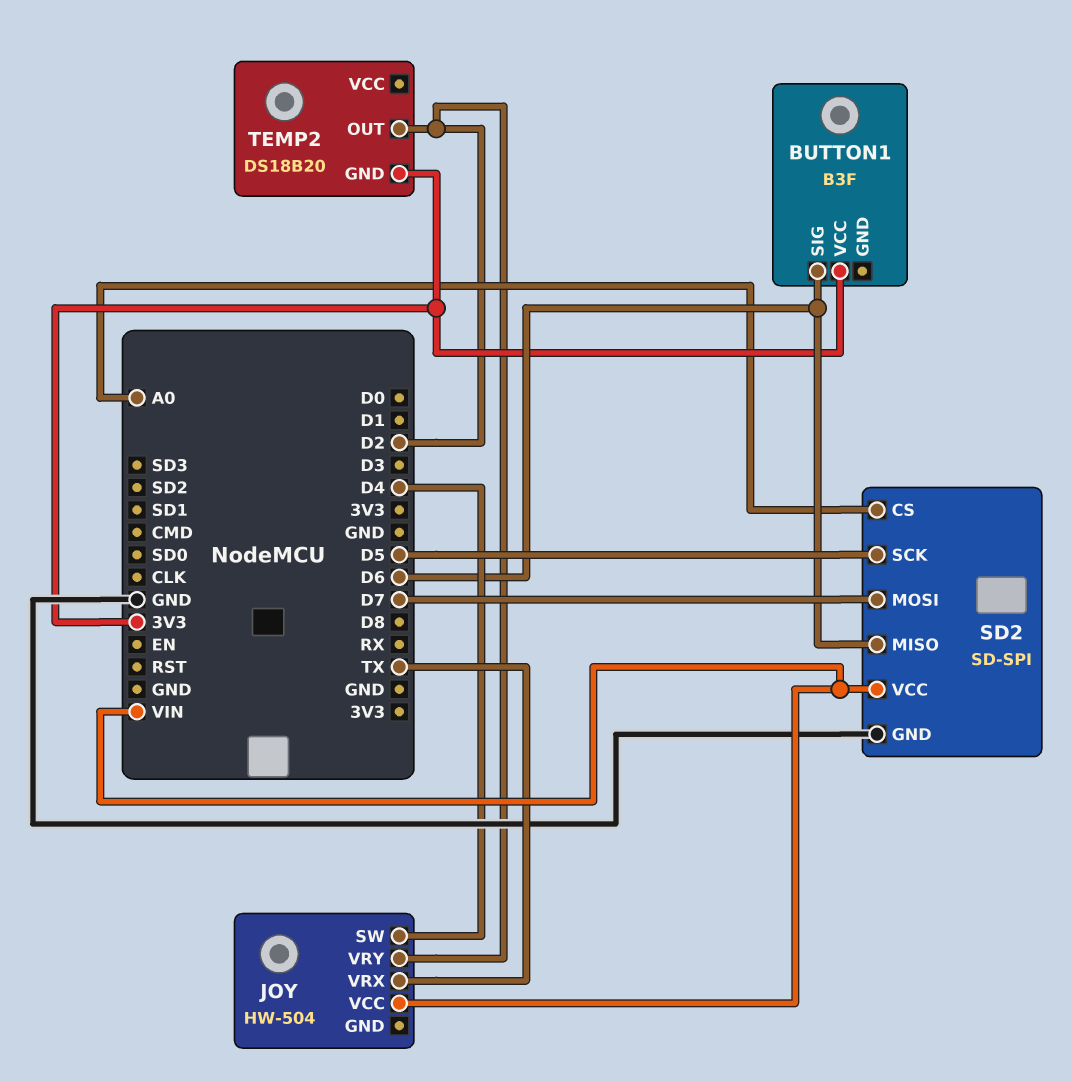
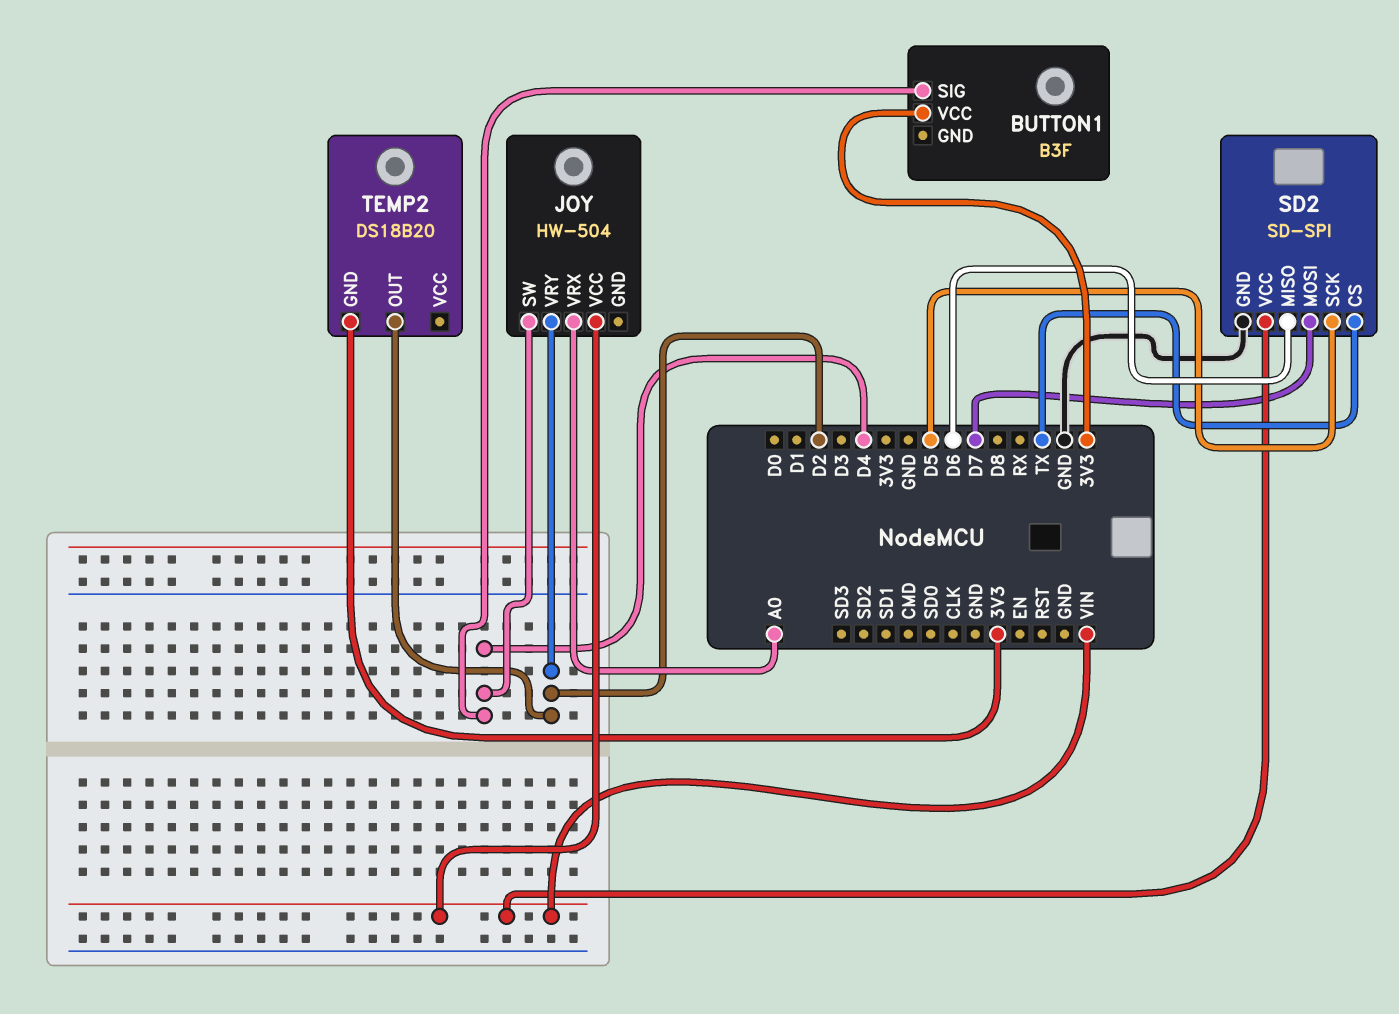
BUTTON1 pin SIG: D6 -> D4
JOY pin VRX: TX -> A0
SD2 pin CS: A0 -> TX

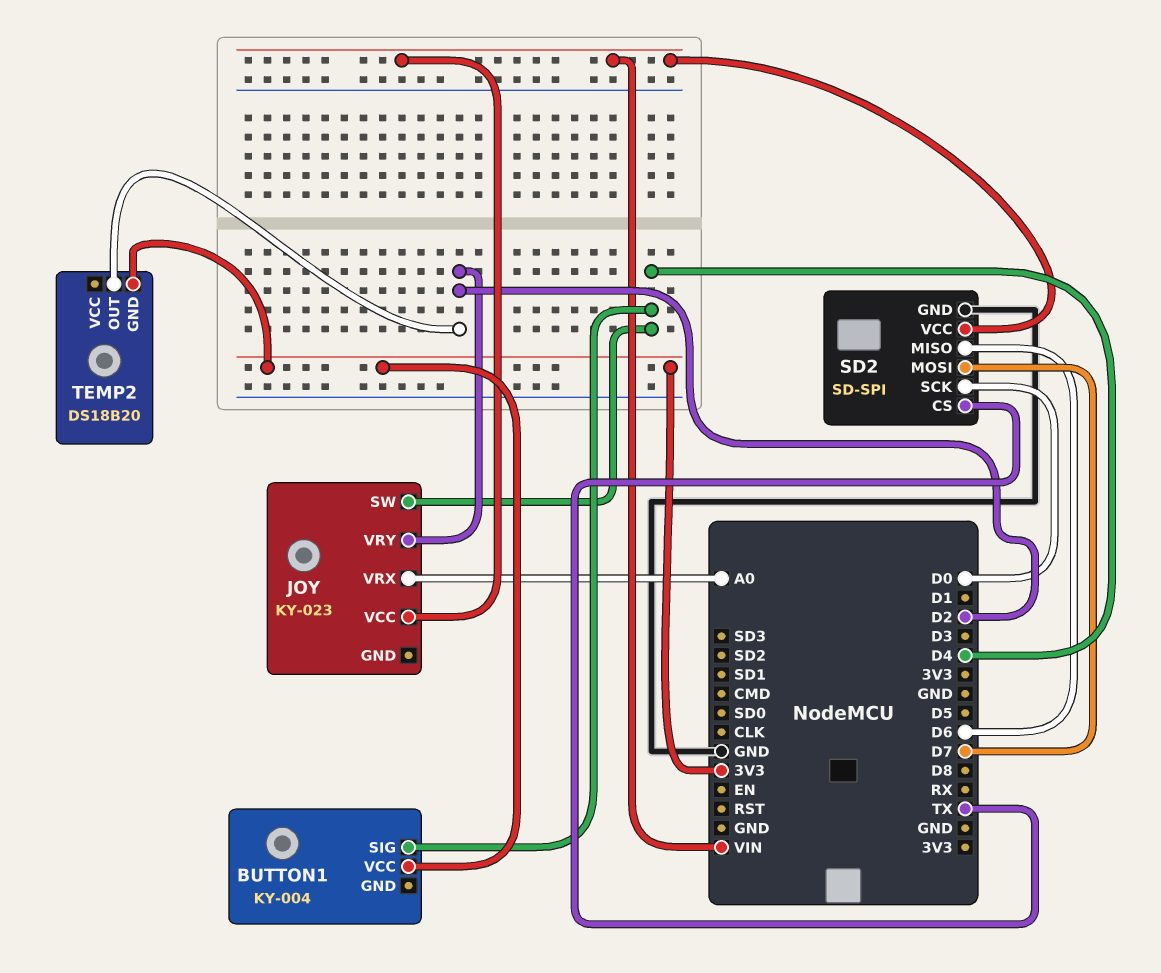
BUTTON1: B3F -> KY-004
JOY: HW-504 -> KY-023
SD2 pin SCK: D5 -> D0

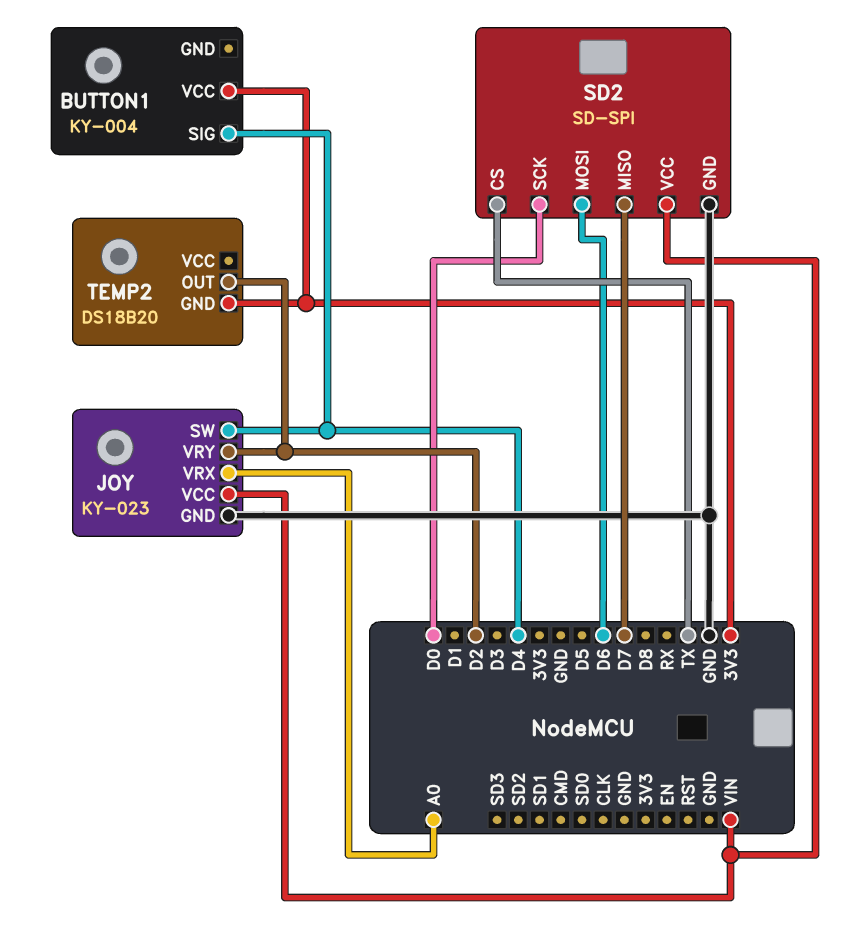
JOY pin GND: none -> GND
SD2 pin MISO: D6 -> D7
SD2 pin MOSI: D7 -> D6

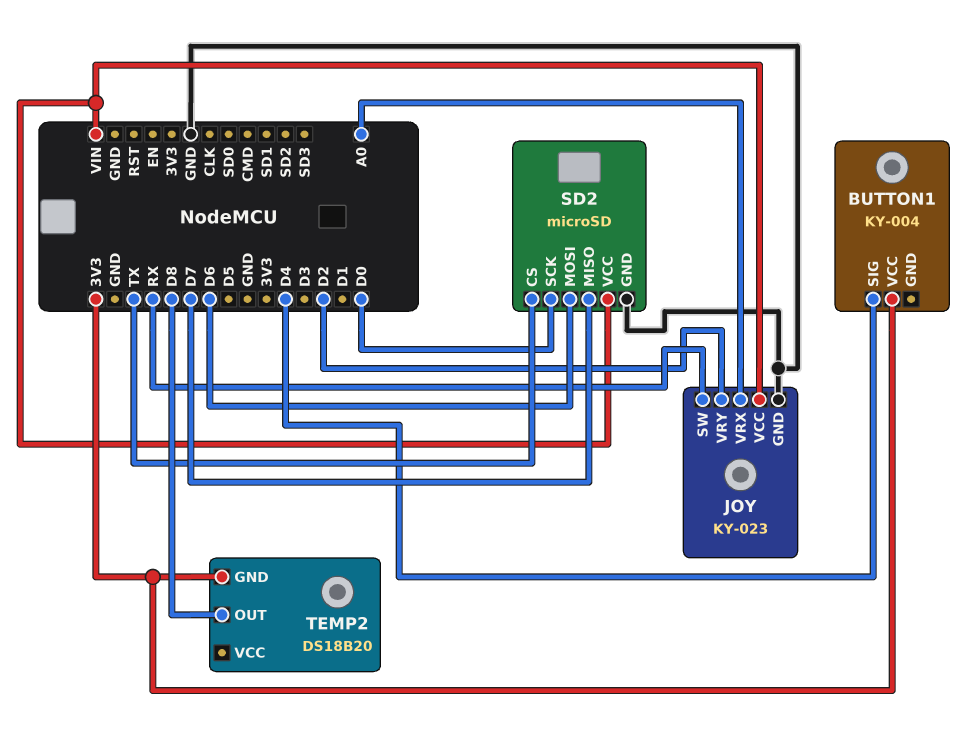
JOY pin SW: D4 -> RX
SD2: SD-SPI -> microSD
TEMP2 pin OUT: D2 -> D8

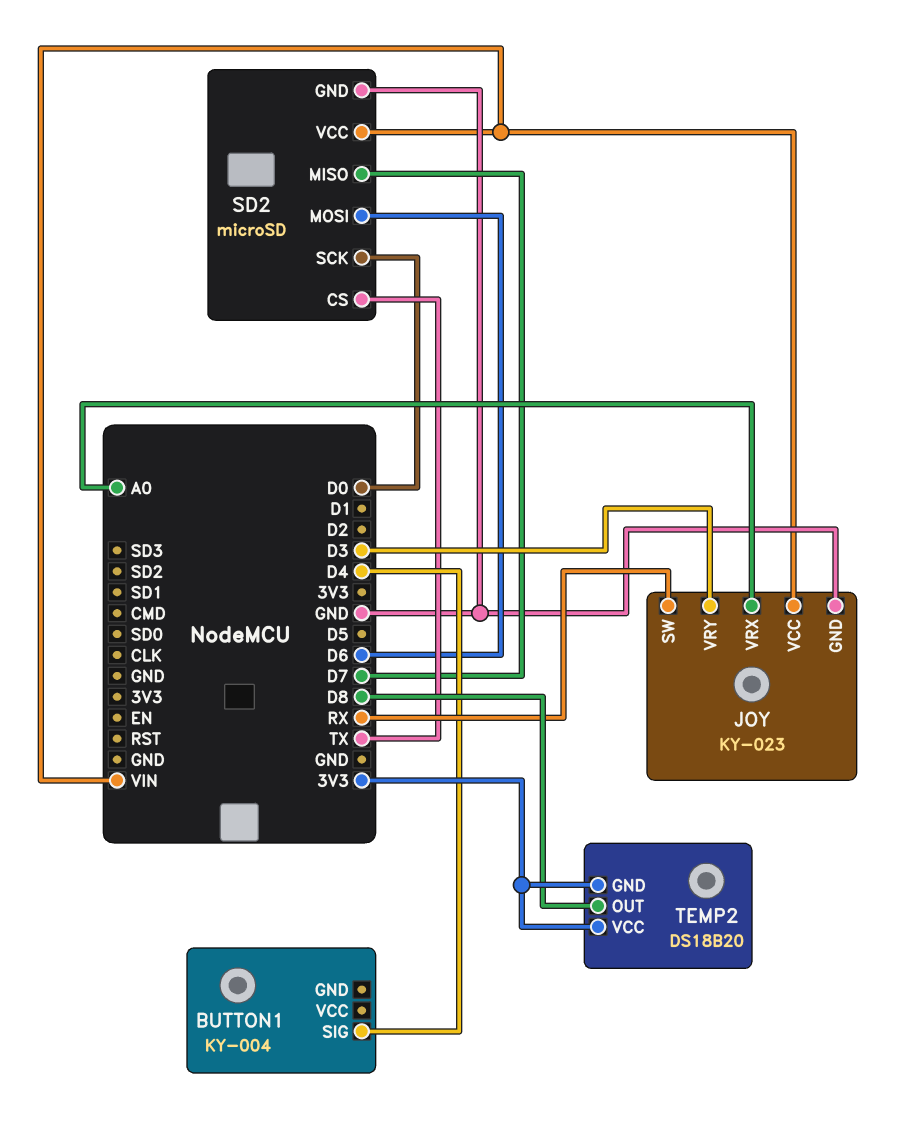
BUTTON1 pin VCC: 3V3 -> none
JOY pin VRY: D2 -> D3
TEMP2 pin VCC: none -> 3V3

